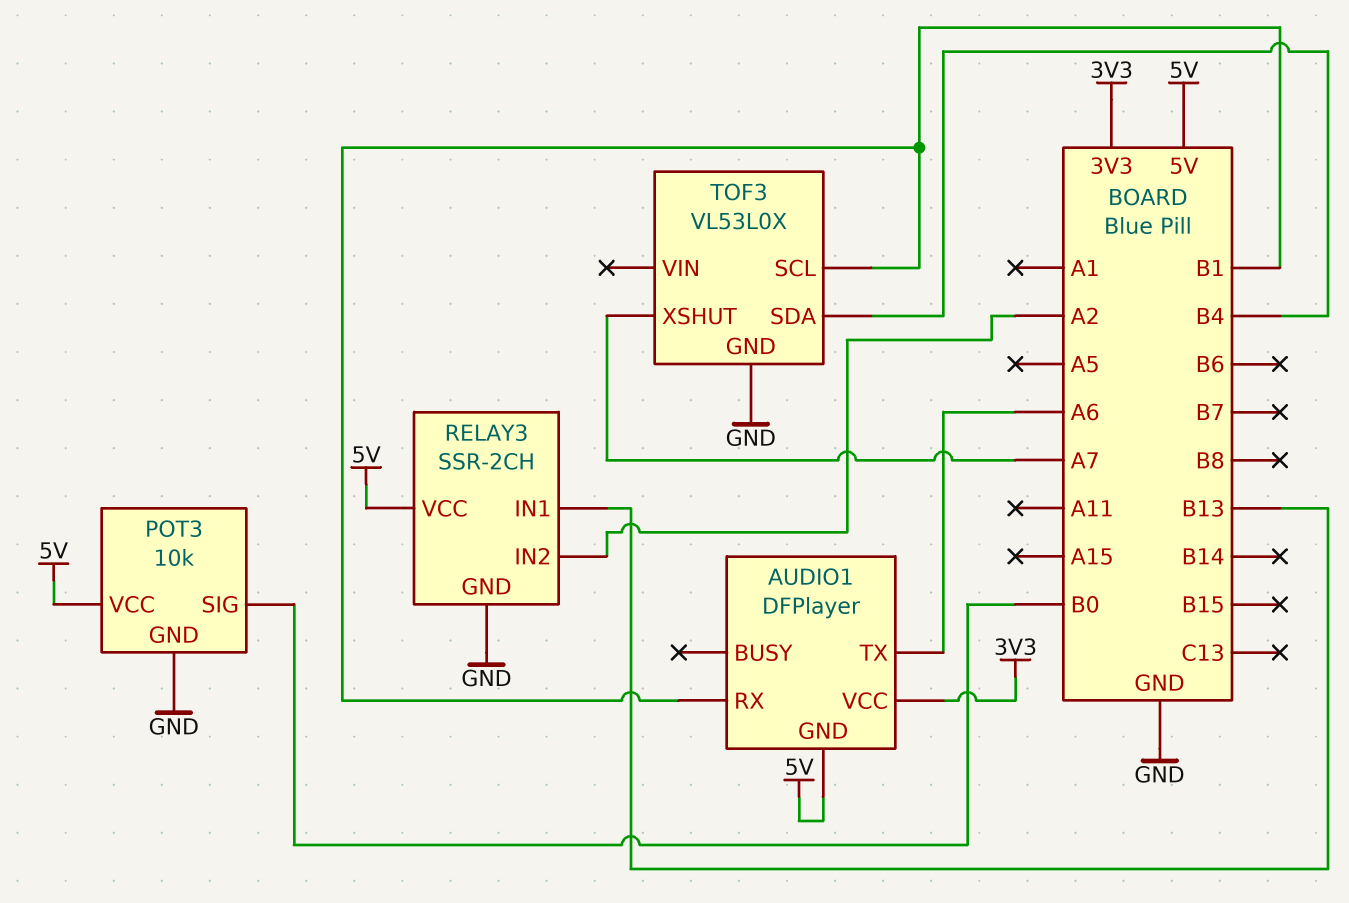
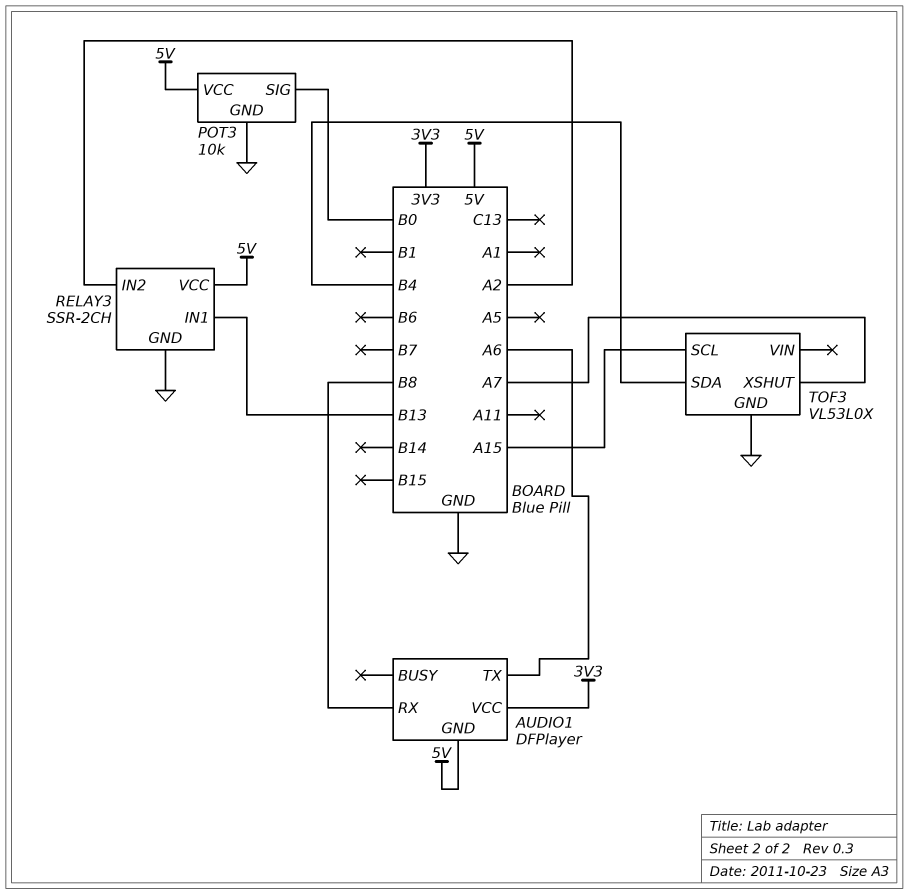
AUDIO1 pin RX: B1 -> B8
TOF3 pin SCL: B1 -> A15

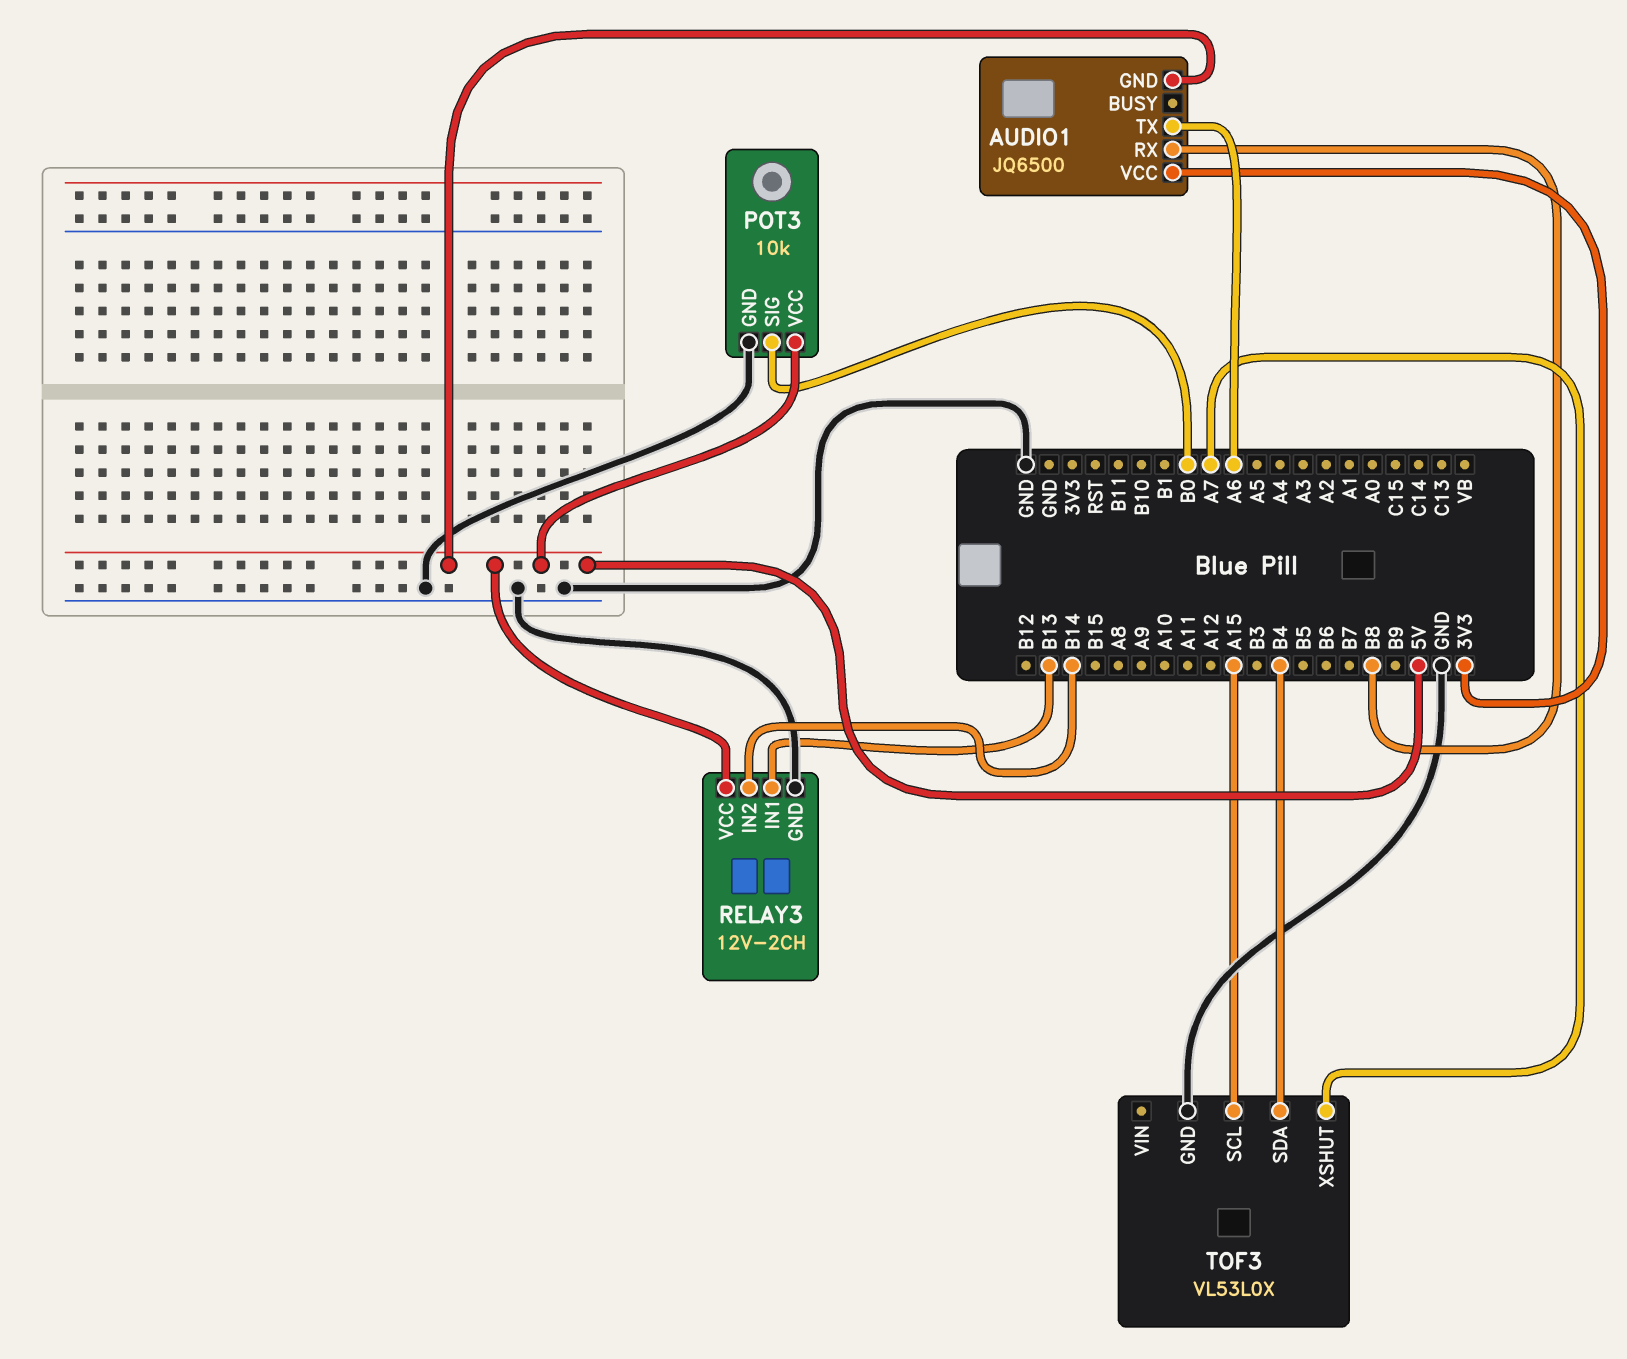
AUDIO1: DFPlayer -> JQ6500
RELAY3: SSR-2CH -> 12V-2CH
RELAY3 pin IN2: A2 -> B14

